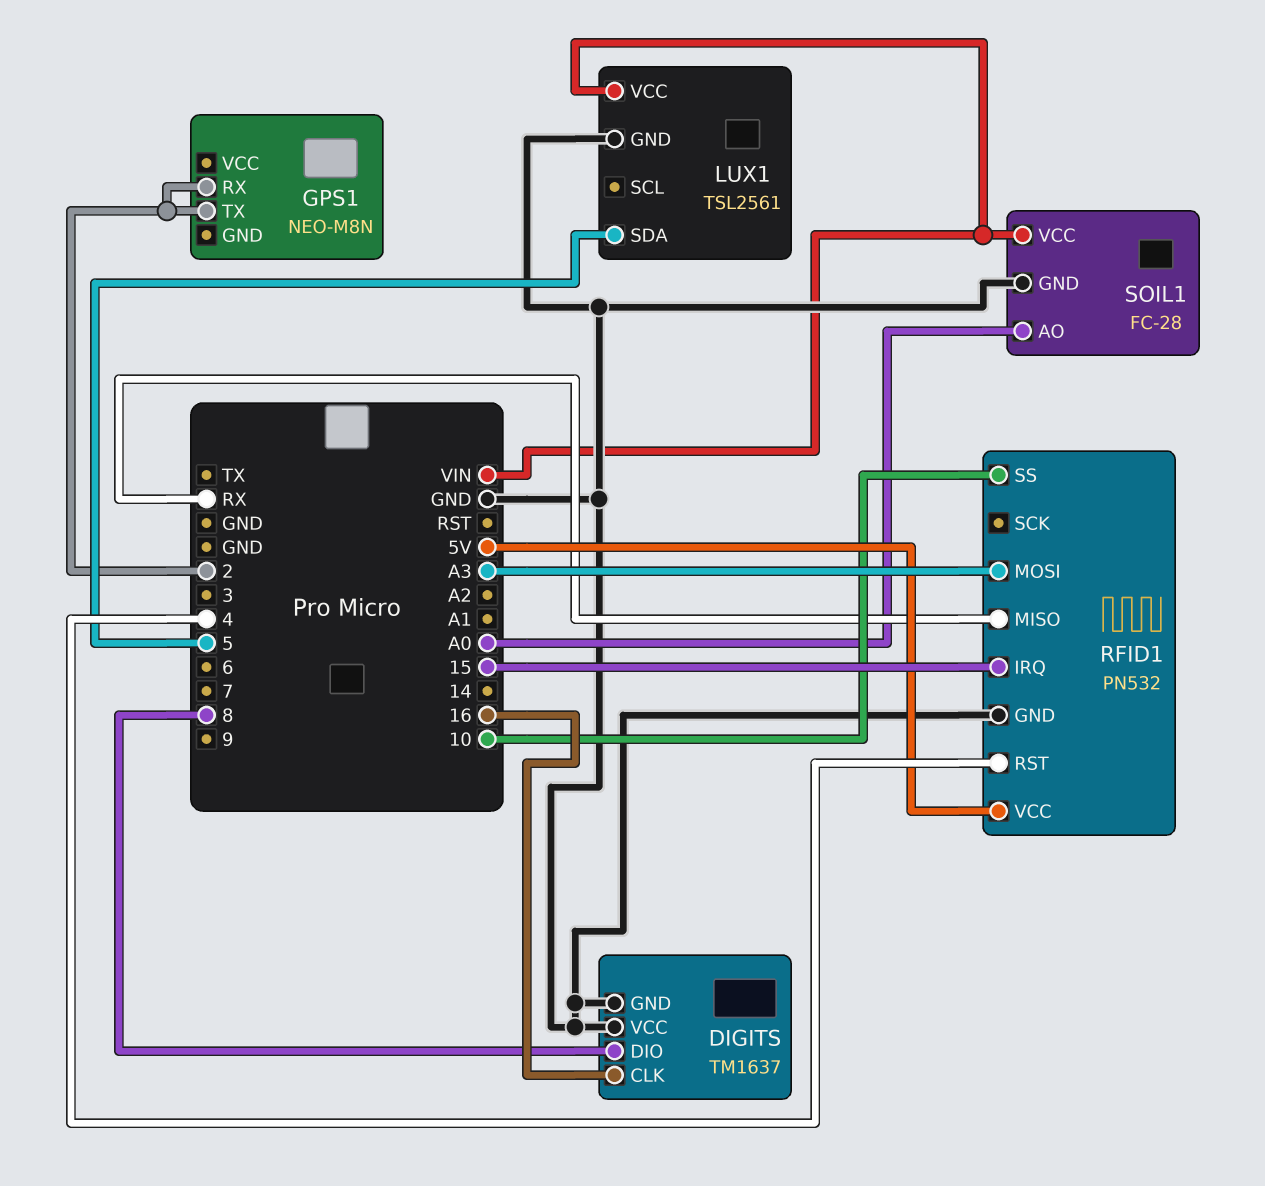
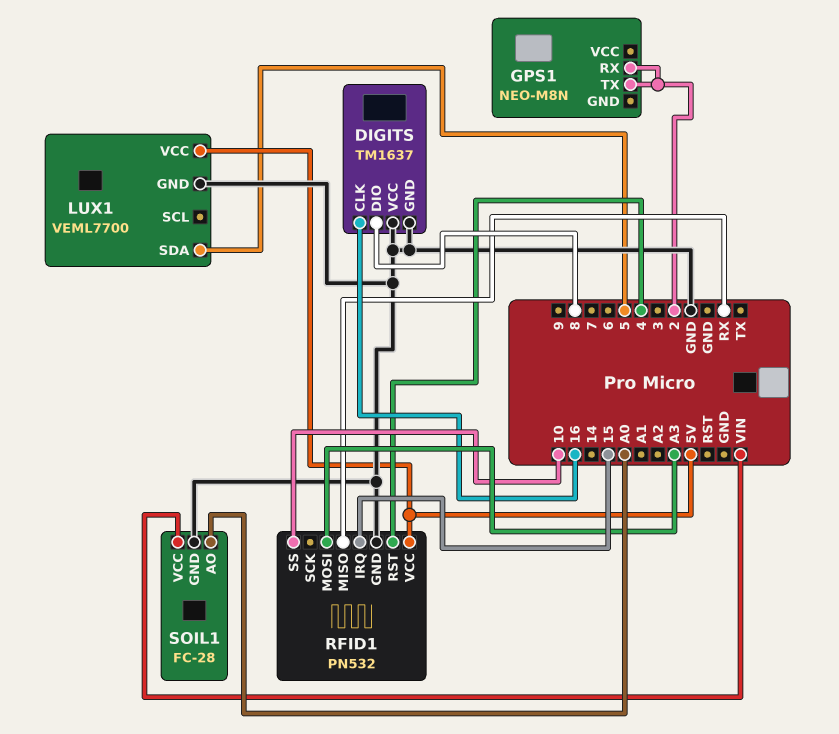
LUX1: TSL2561 -> VEML7700
LUX1 pin VCC: VIN -> 5V

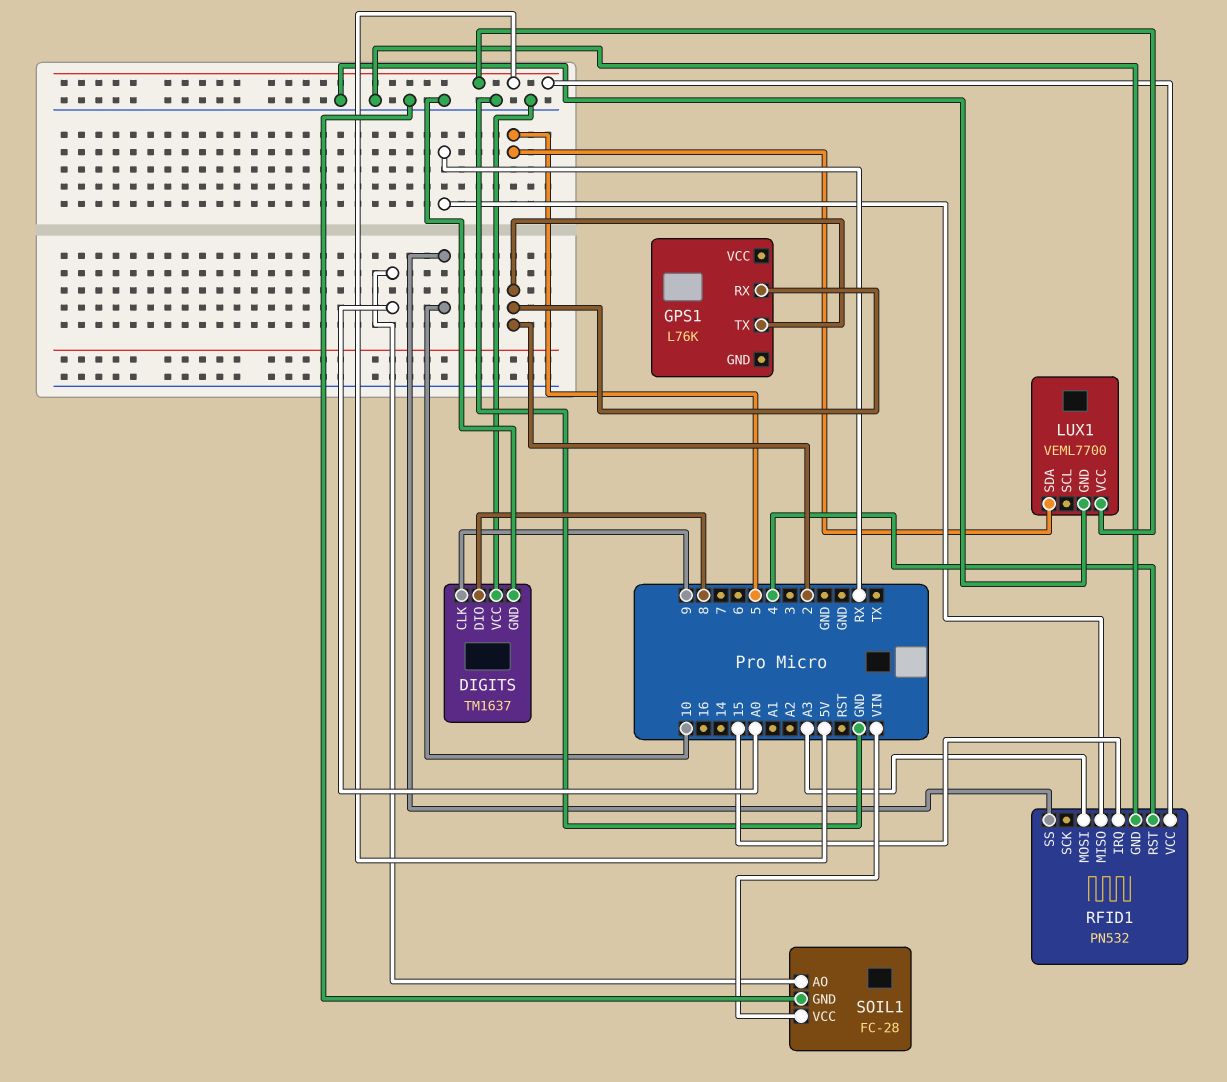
DIGITS pin CLK: 16 -> 9
GPS1: NEO-M8N -> L76K

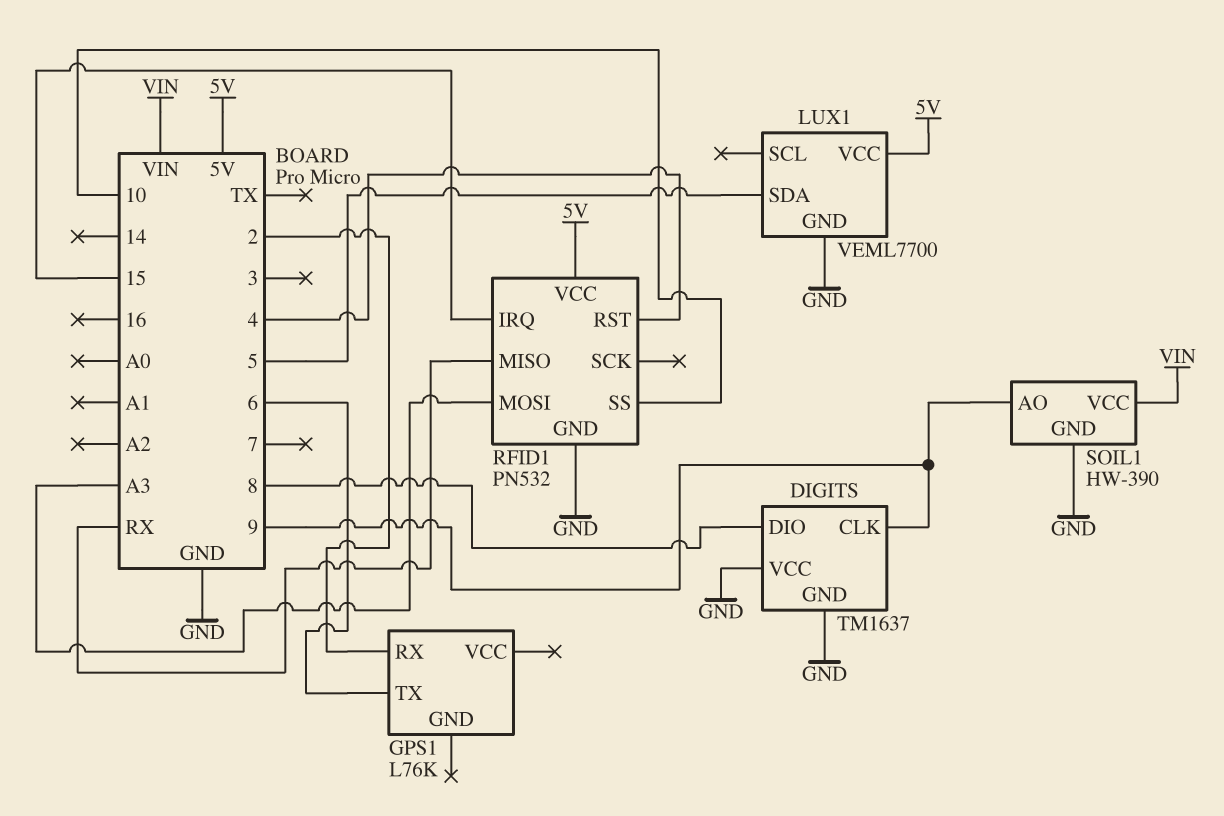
GPS1 pin TX: 2 -> 6
SOIL1: FC-28 -> HW-390
SOIL1 pin AO: A0 -> 9

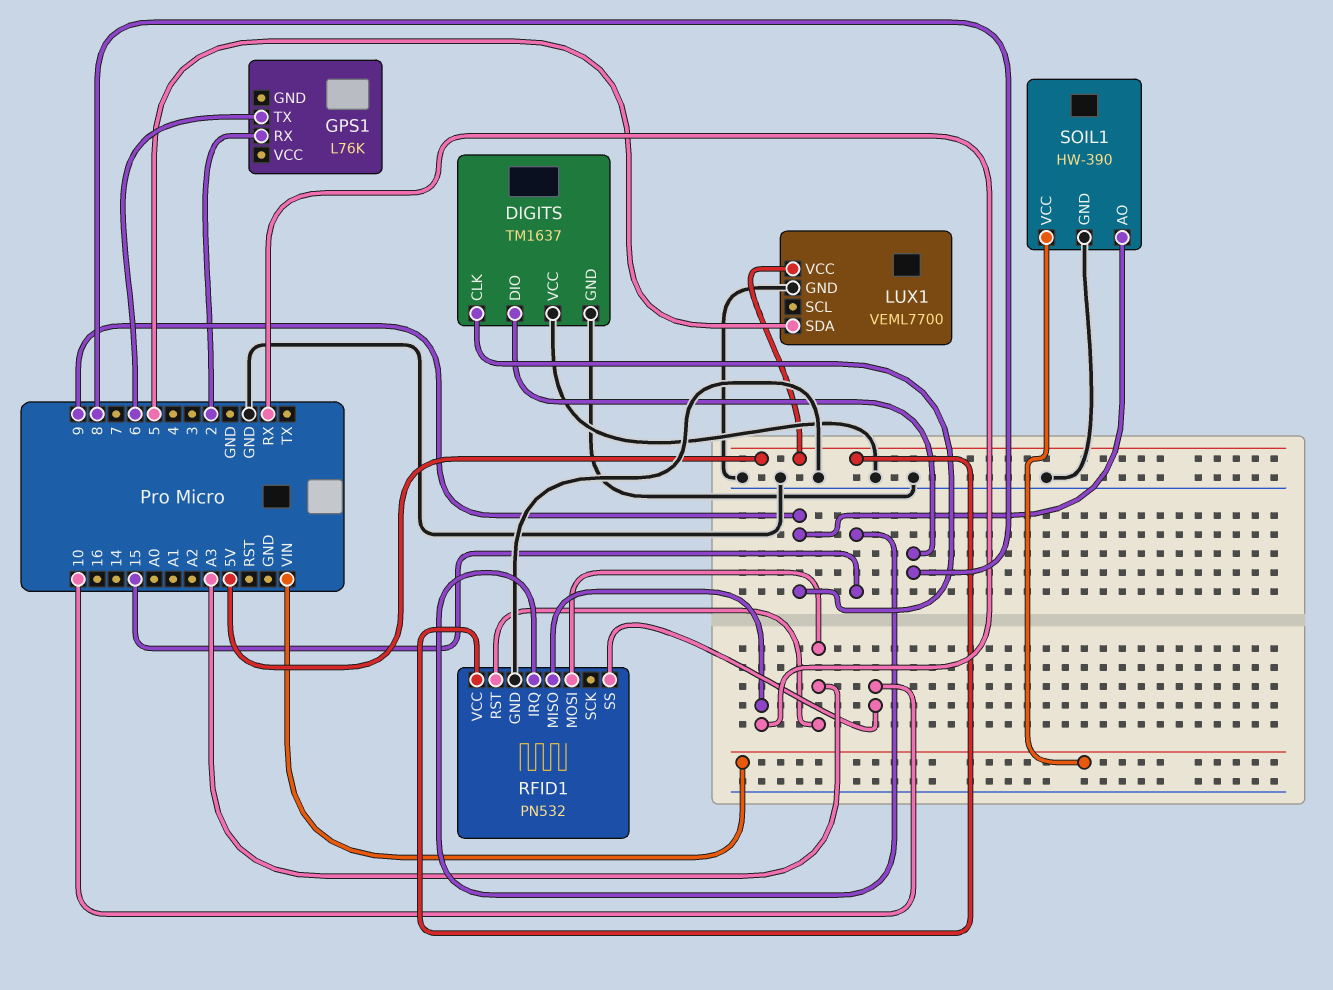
RFID1 pin RST: 4 -> A3

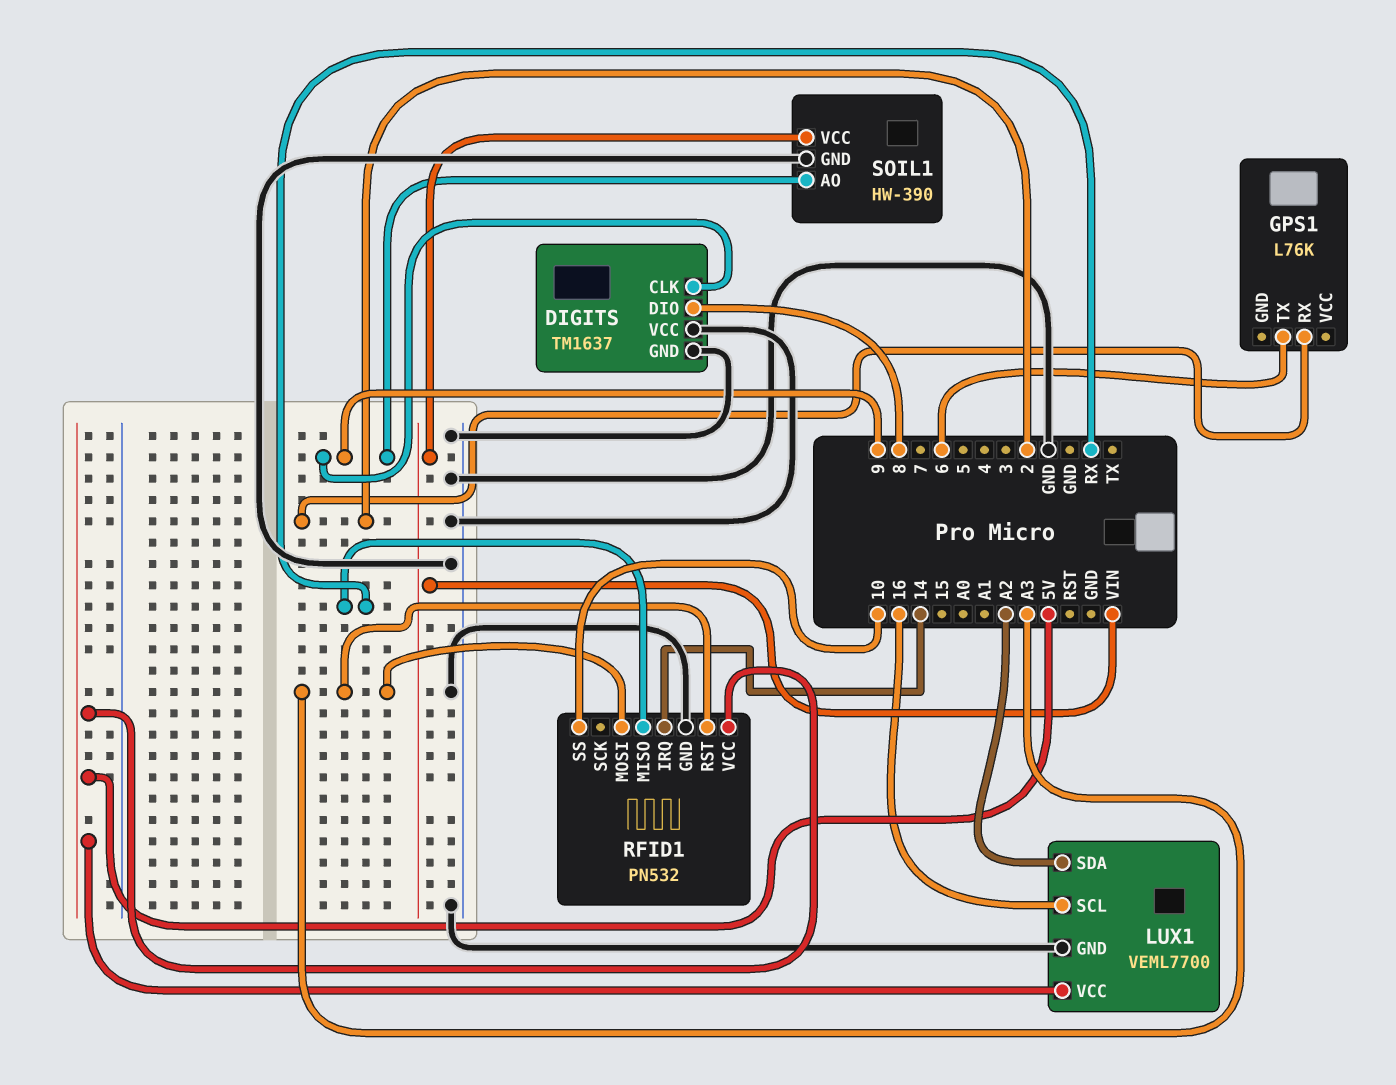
LUX1 pin SCL: none -> 16
LUX1 pin SDA: 5 -> A2
RFID1 pin IRQ: 15 -> 14

